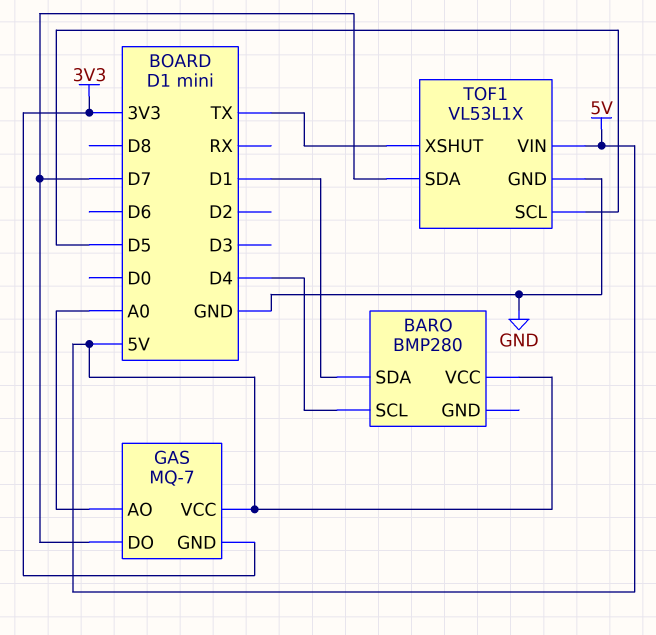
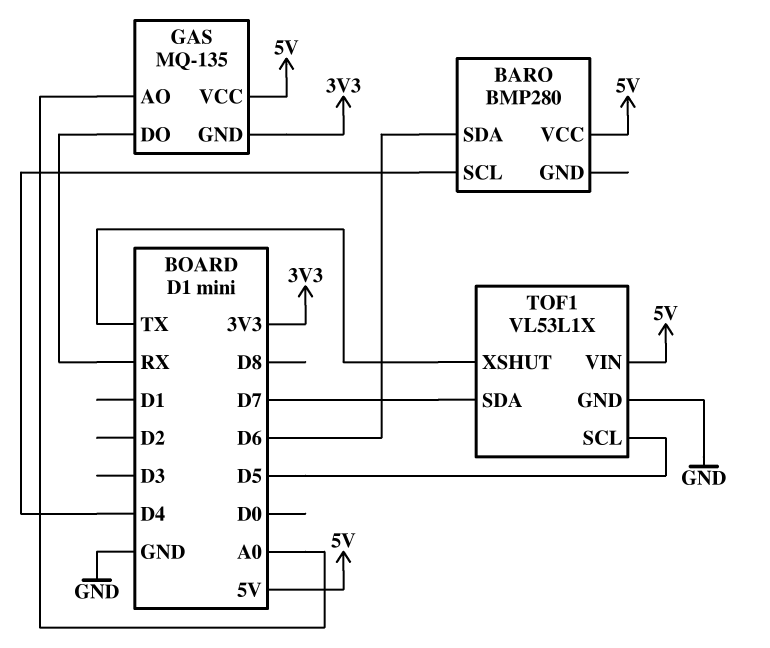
BARO pin SDA: D1 -> D6
GAS: MQ-7 -> MQ-135
GAS pin DO: D7 -> RX

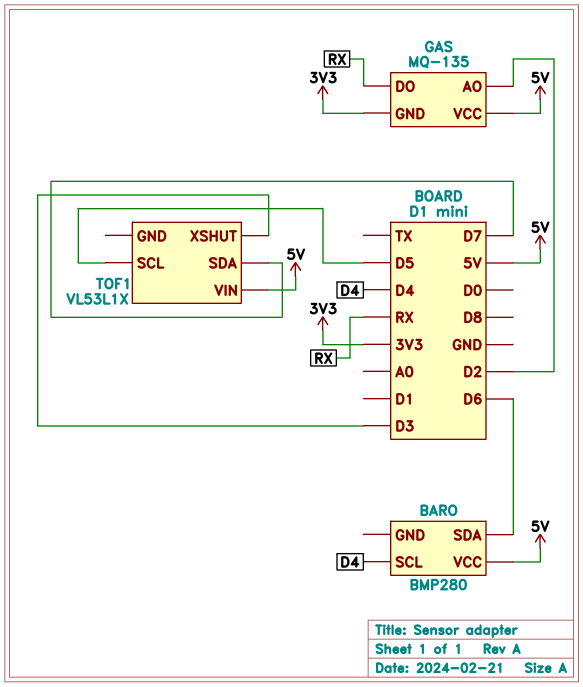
GAS pin AO: A0 -> D2
TOF1 pin GND: GND -> none
TOF1 pin XSHUT: TX -> D3

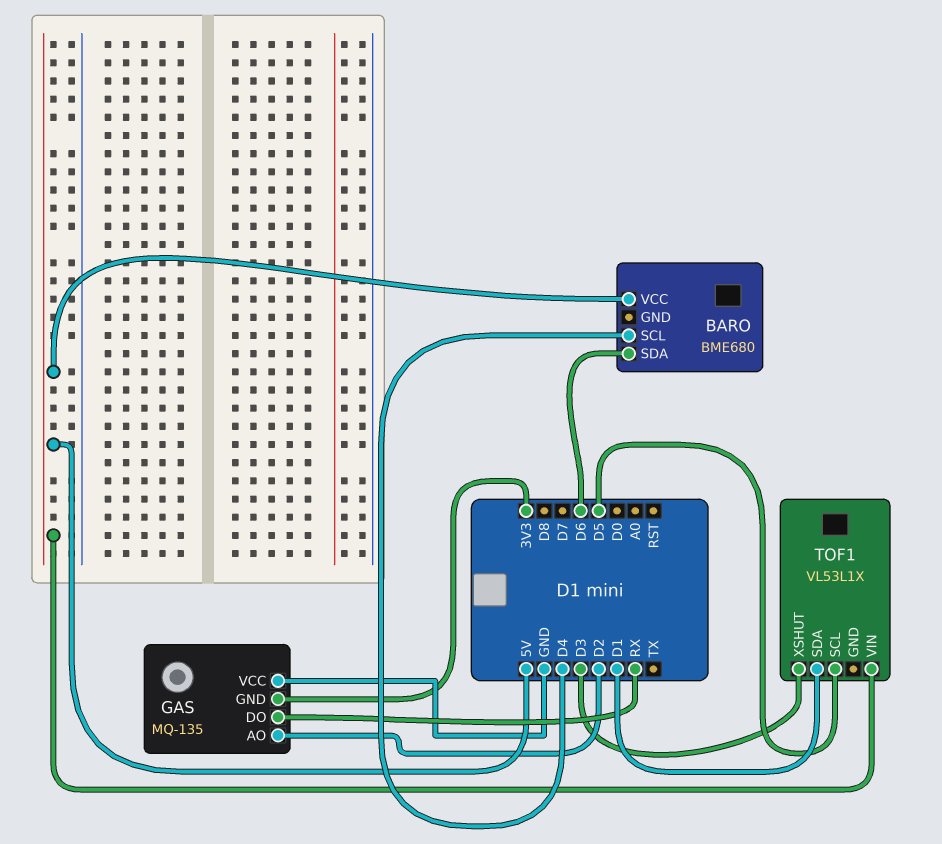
BARO: BMP280 -> BME680
GAS pin VCC: 5V -> GND
TOF1 pin SDA: D7 -> D1

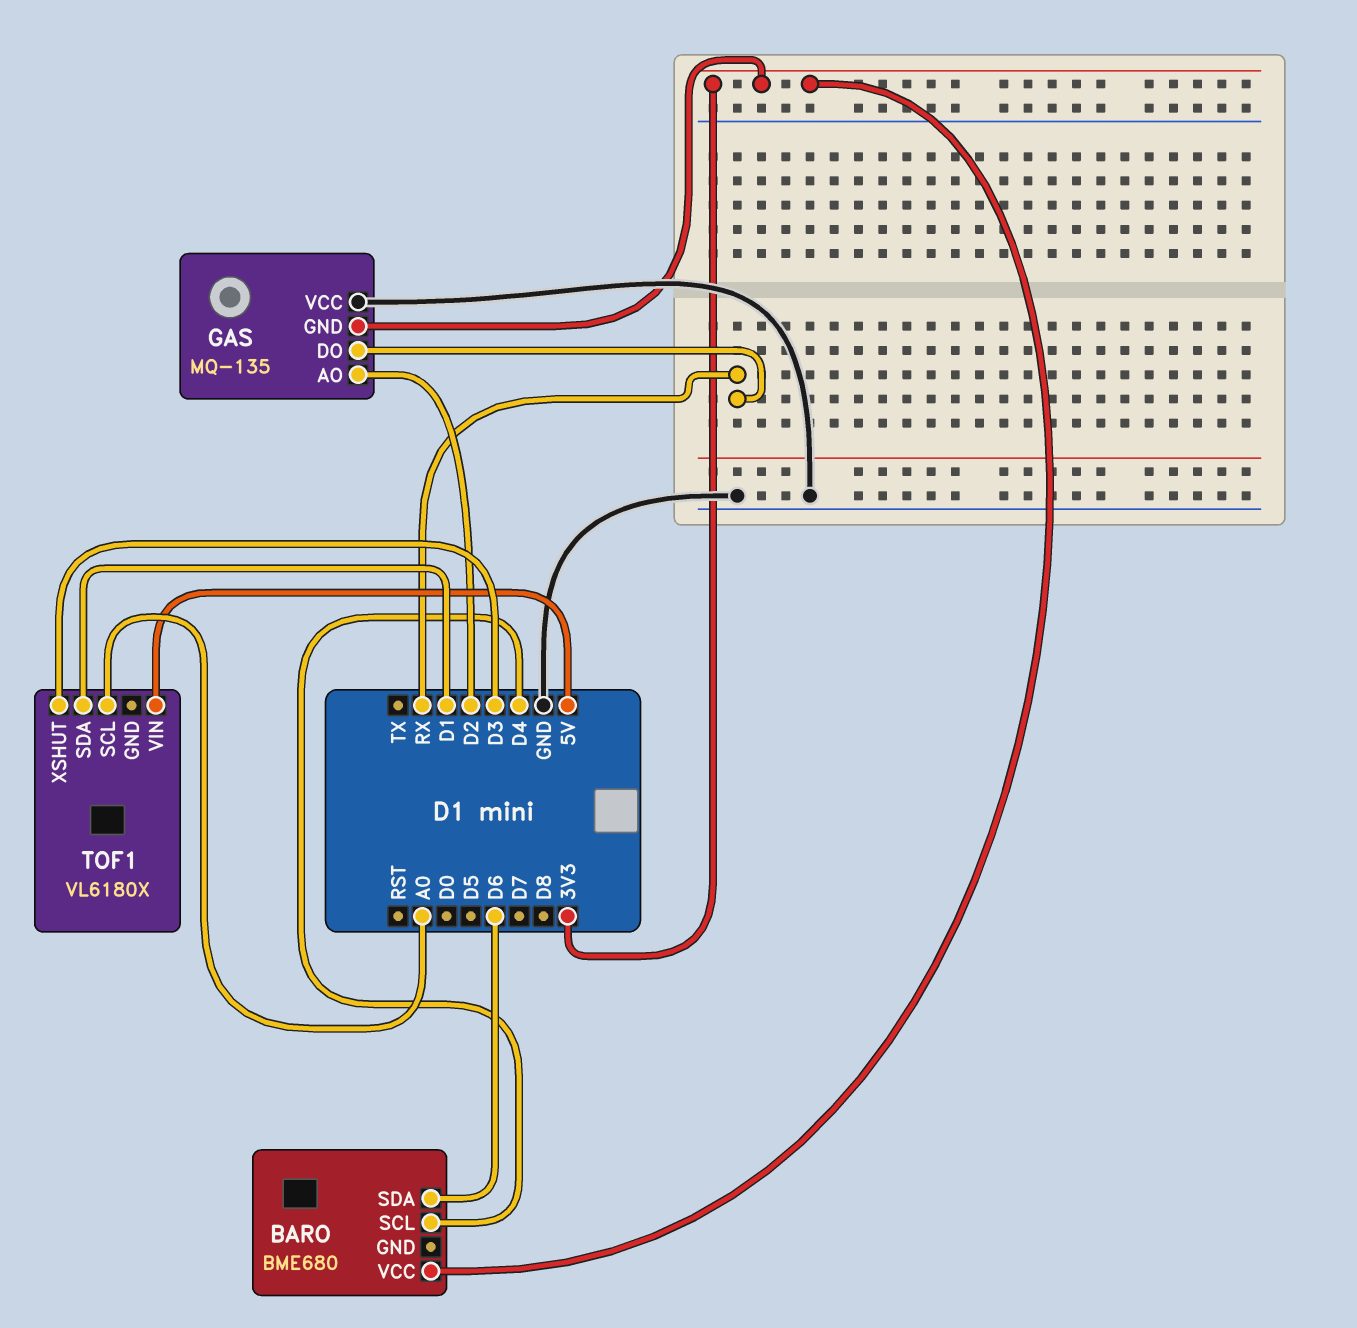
BARO pin VCC: 5V -> 3V3
TOF1: VL53L1X -> VL6180X
TOF1 pin SCL: D5 -> A0

